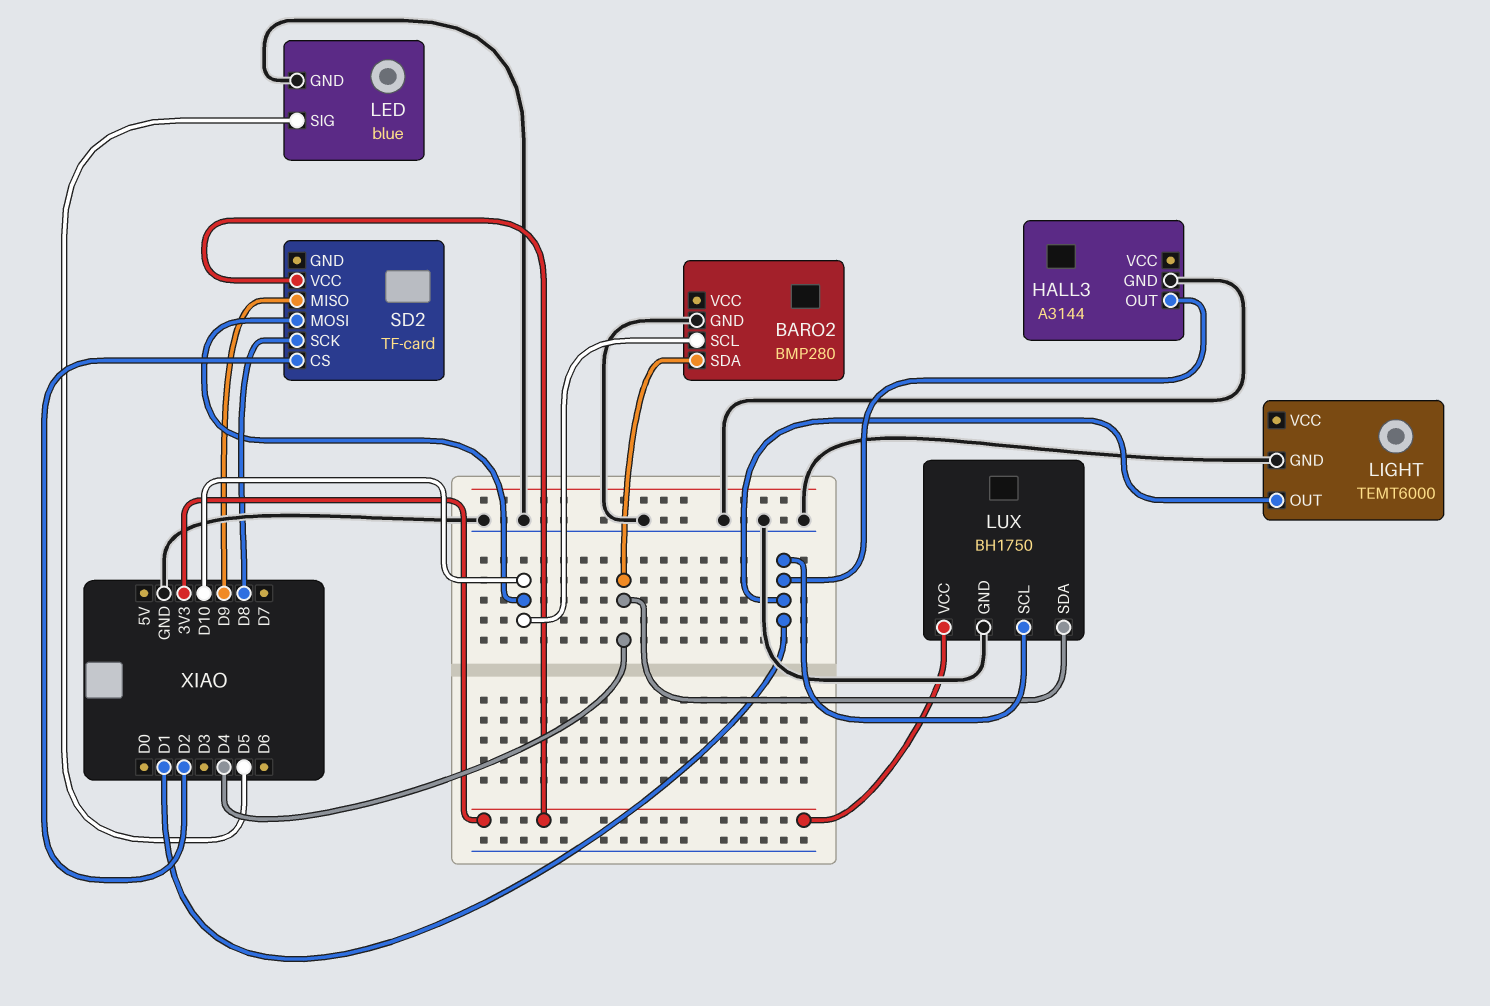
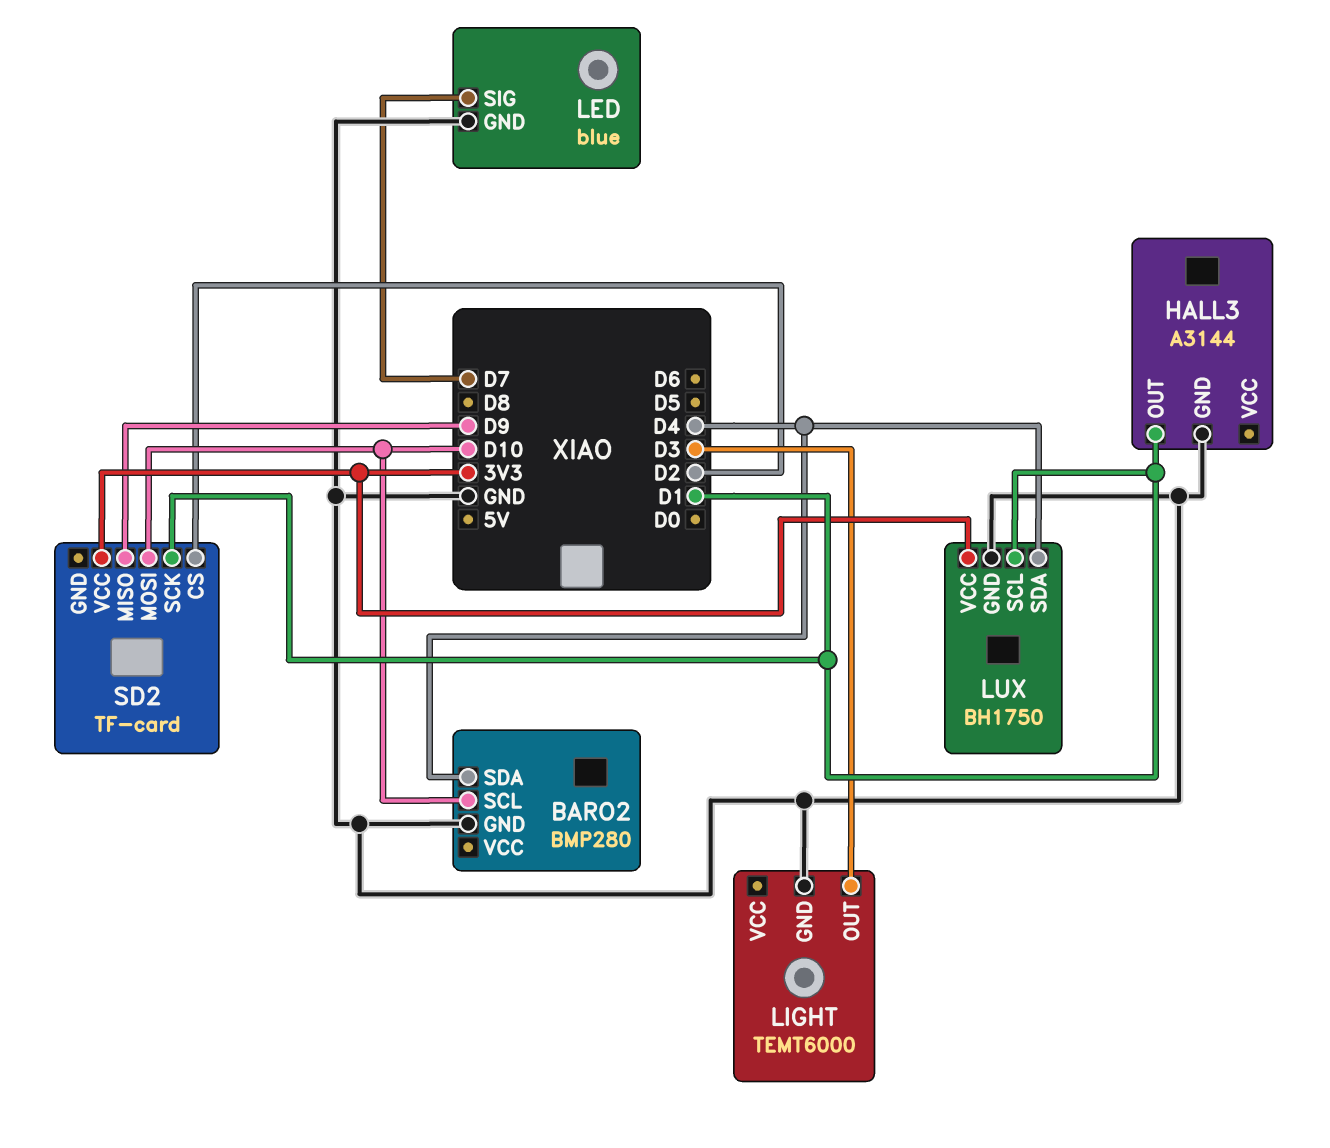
LED pin SIG: D5 -> D7
LIGHT pin OUT: D1 -> D3
SD2 pin SCK: D8 -> D1

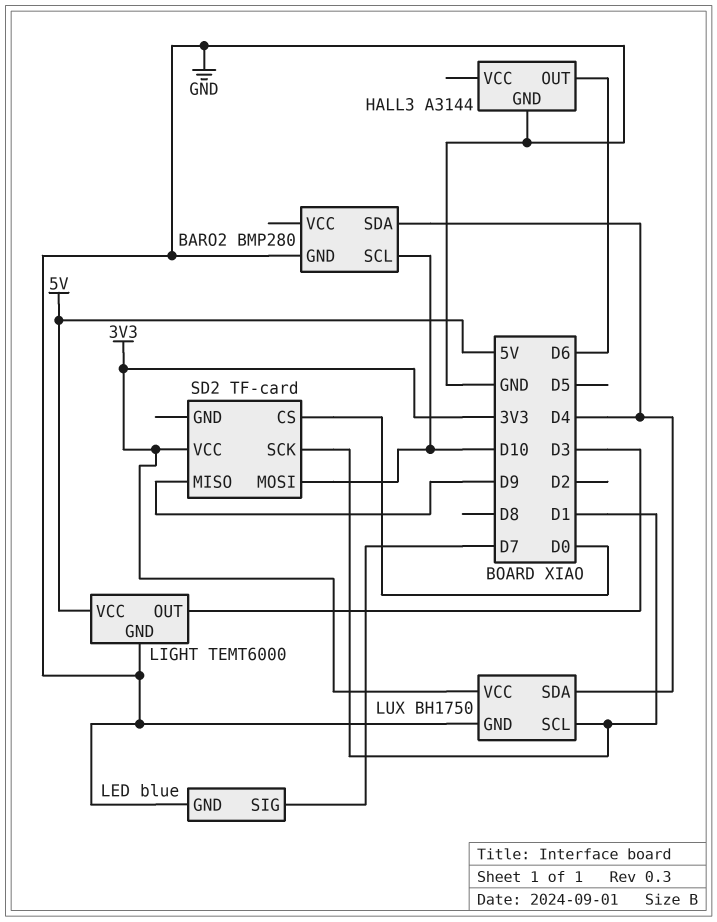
HALL3 pin OUT: D1 -> D6
LIGHT pin VCC: none -> 5V
SD2 pin CS: D2 -> D0

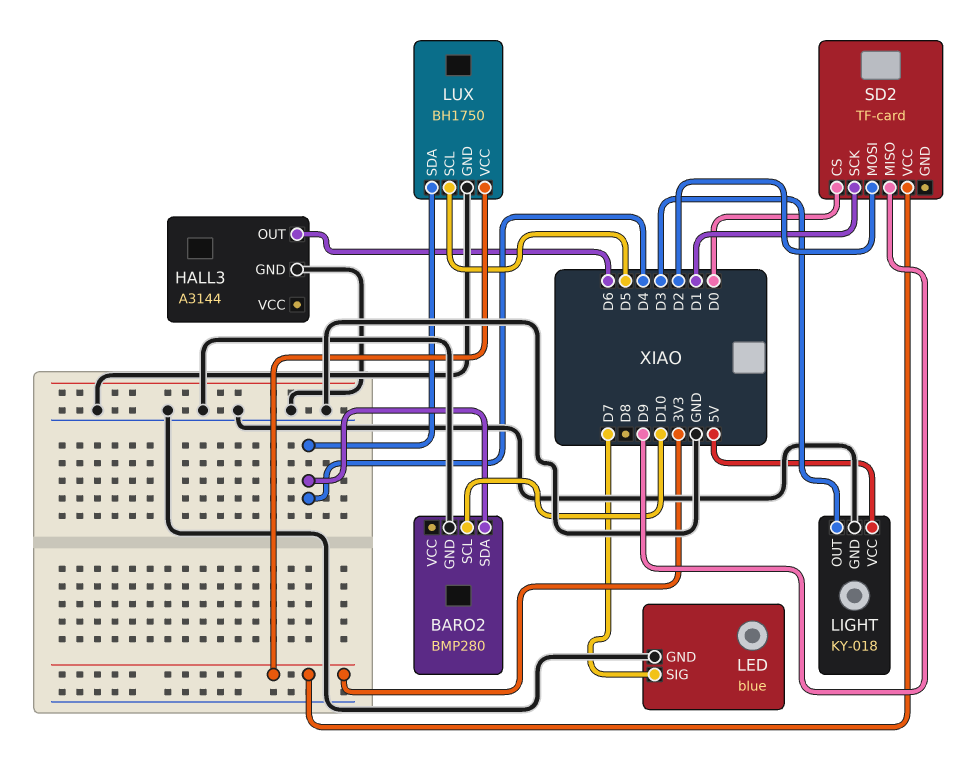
LIGHT: TEMT6000 -> KY-018
LUX pin SCL: D1 -> D5
SD2 pin MOSI: D10 -> D2

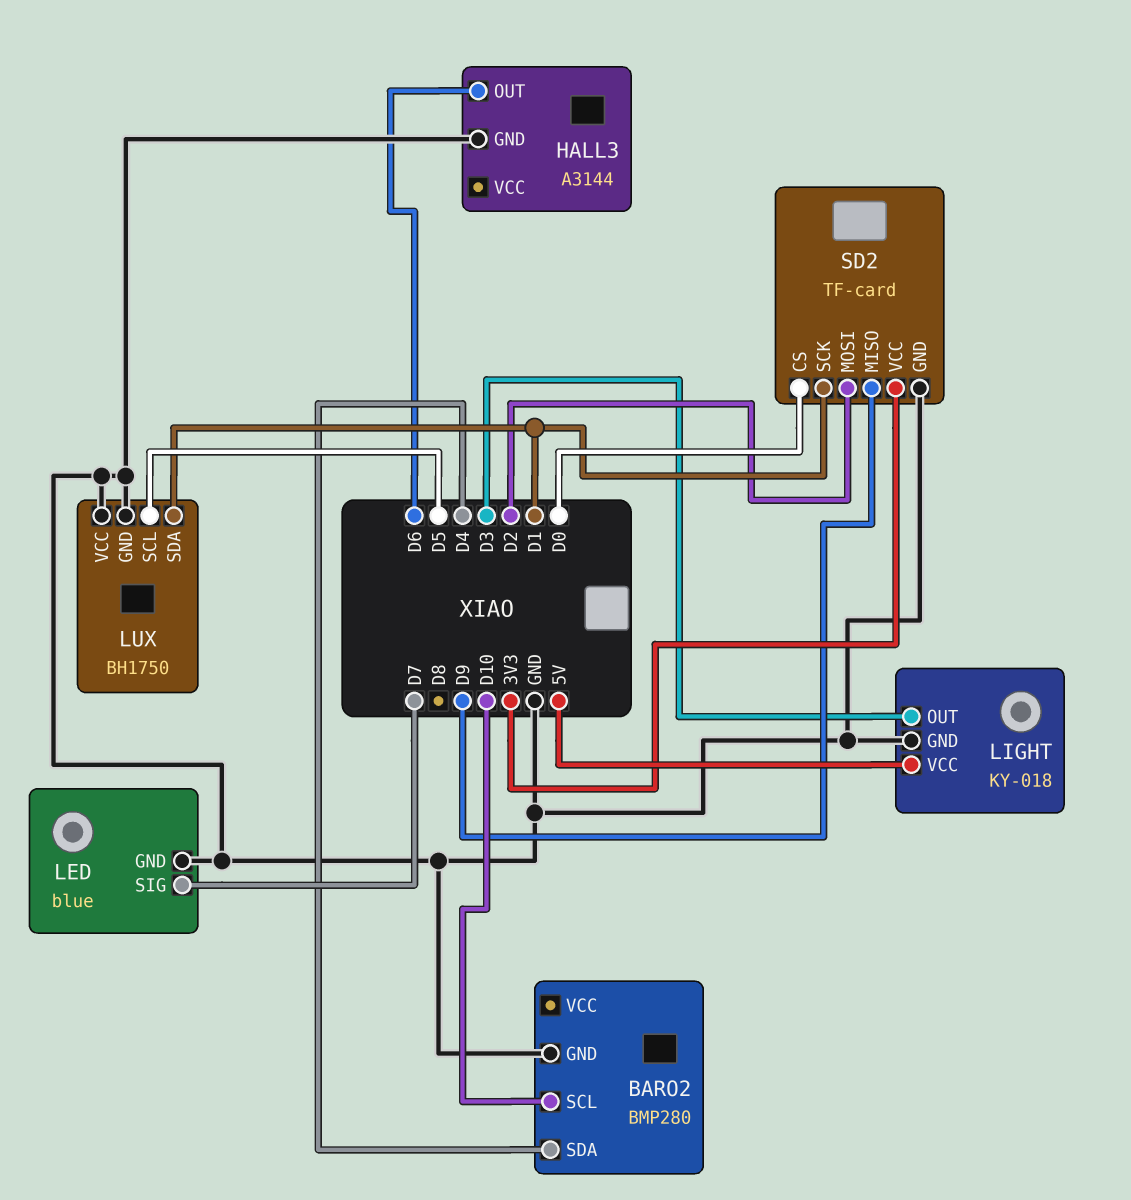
LUX pin SDA: D4 -> D1
LUX pin VCC: 3V3 -> GND
SD2 pin GND: none -> GND

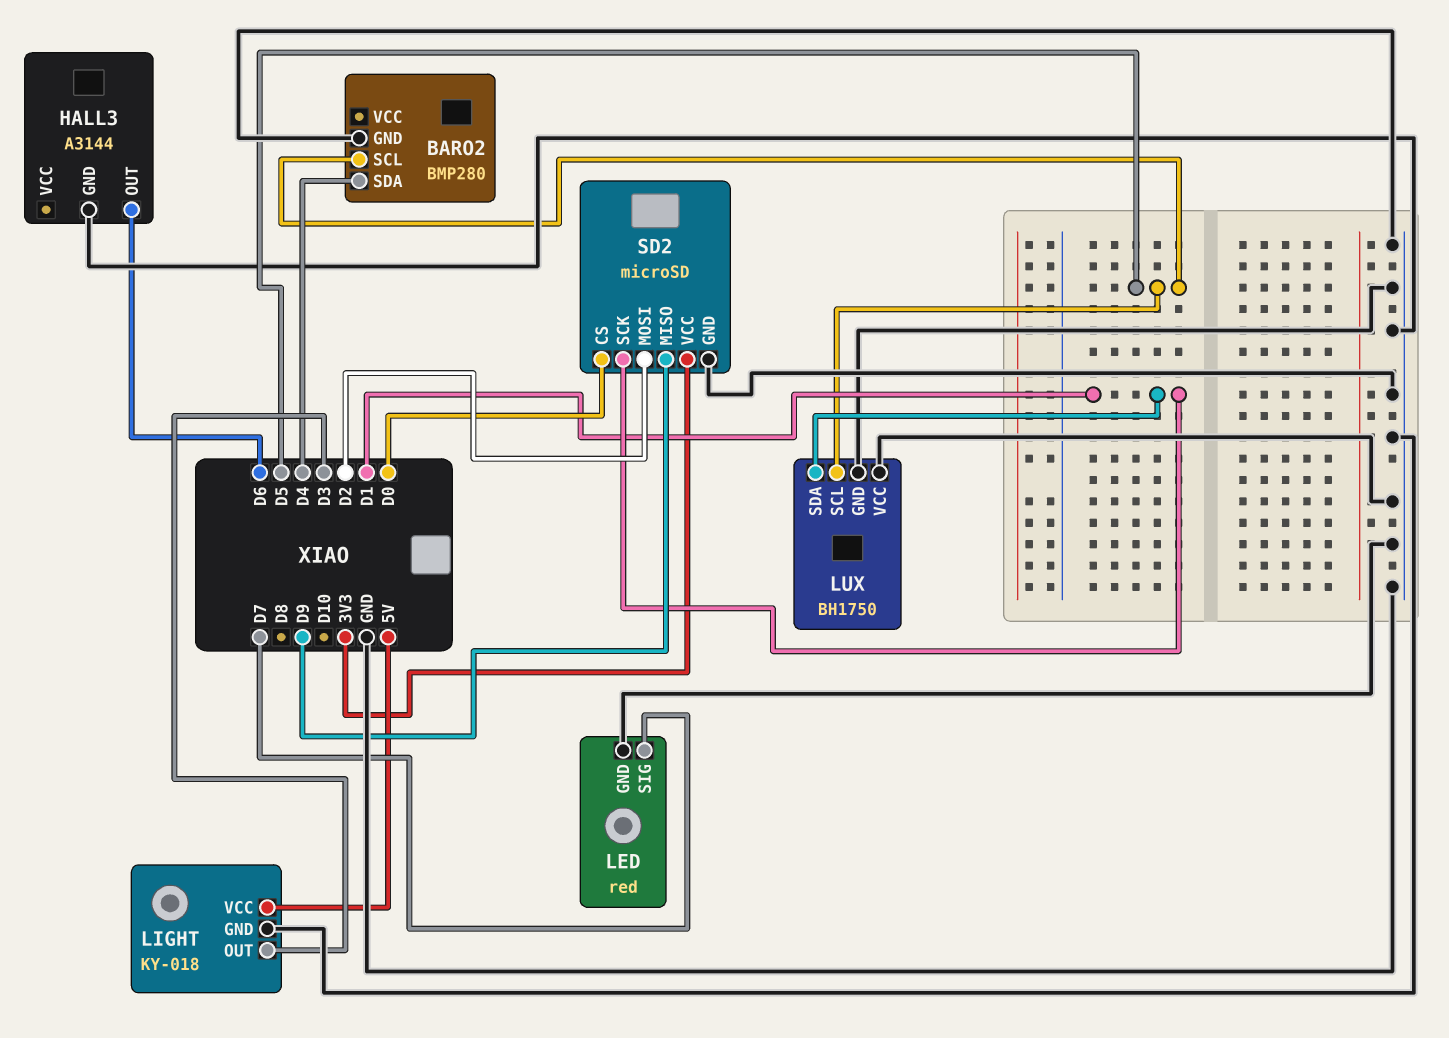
BARO2 pin SCL: D10 -> D5
LED: blue -> red
SD2: TF-card -> microSD

